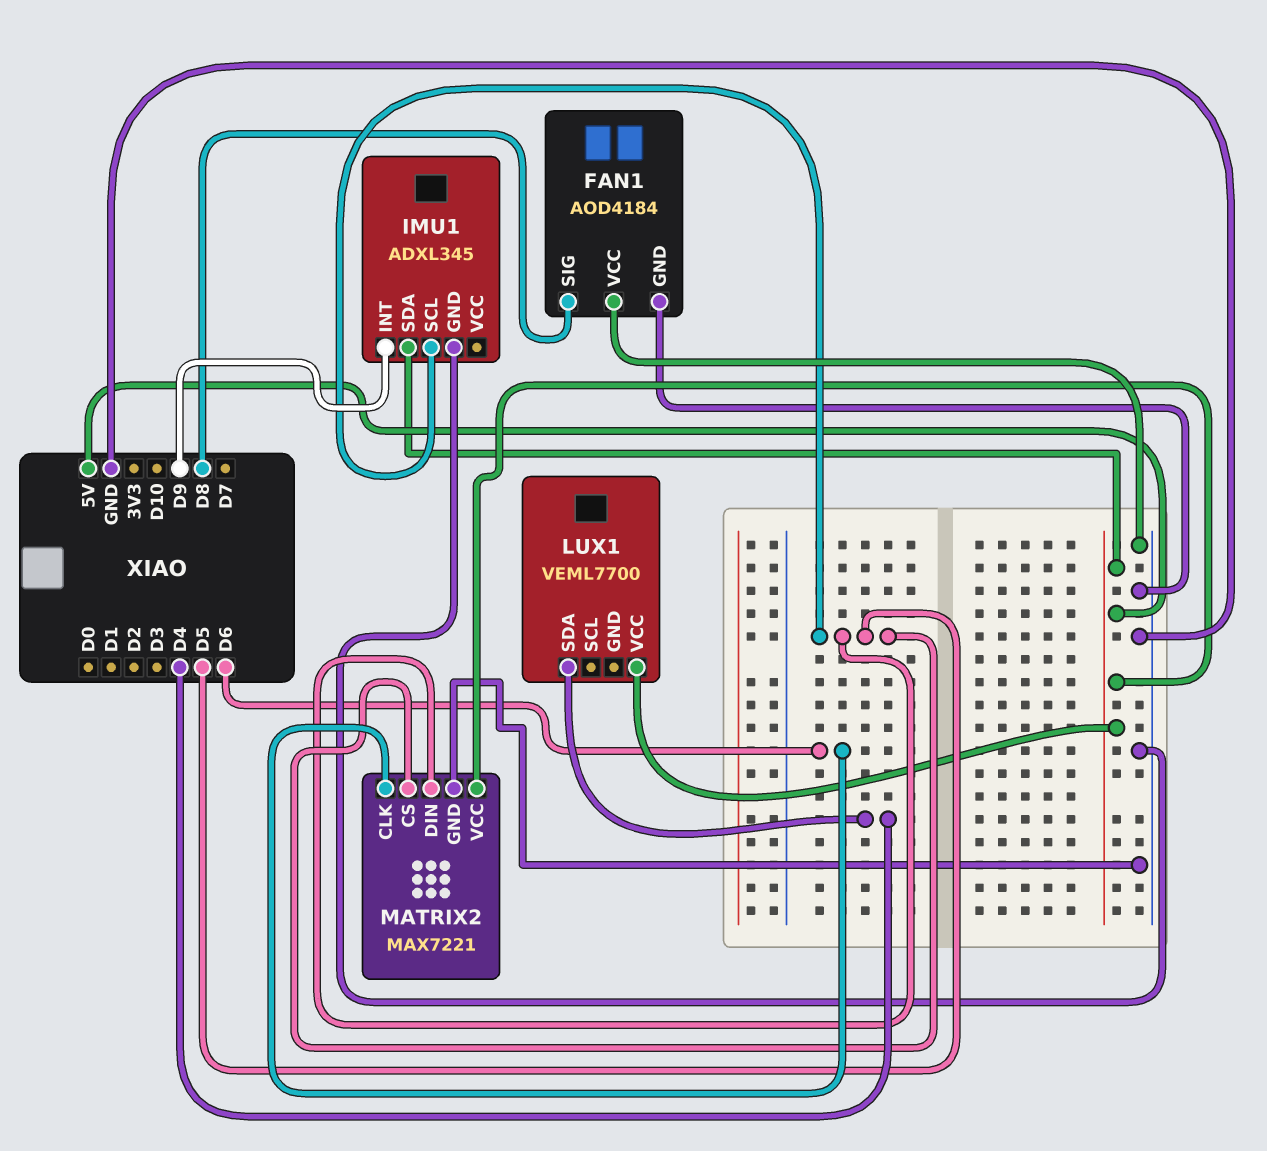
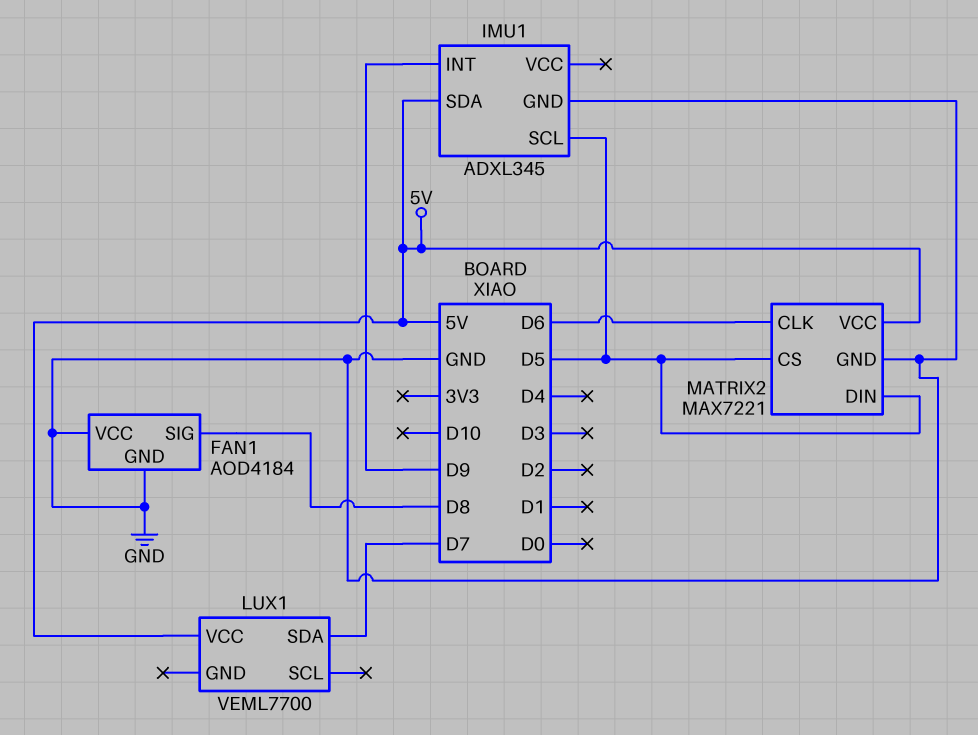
LUX1 pin SDA: D4 -> D7

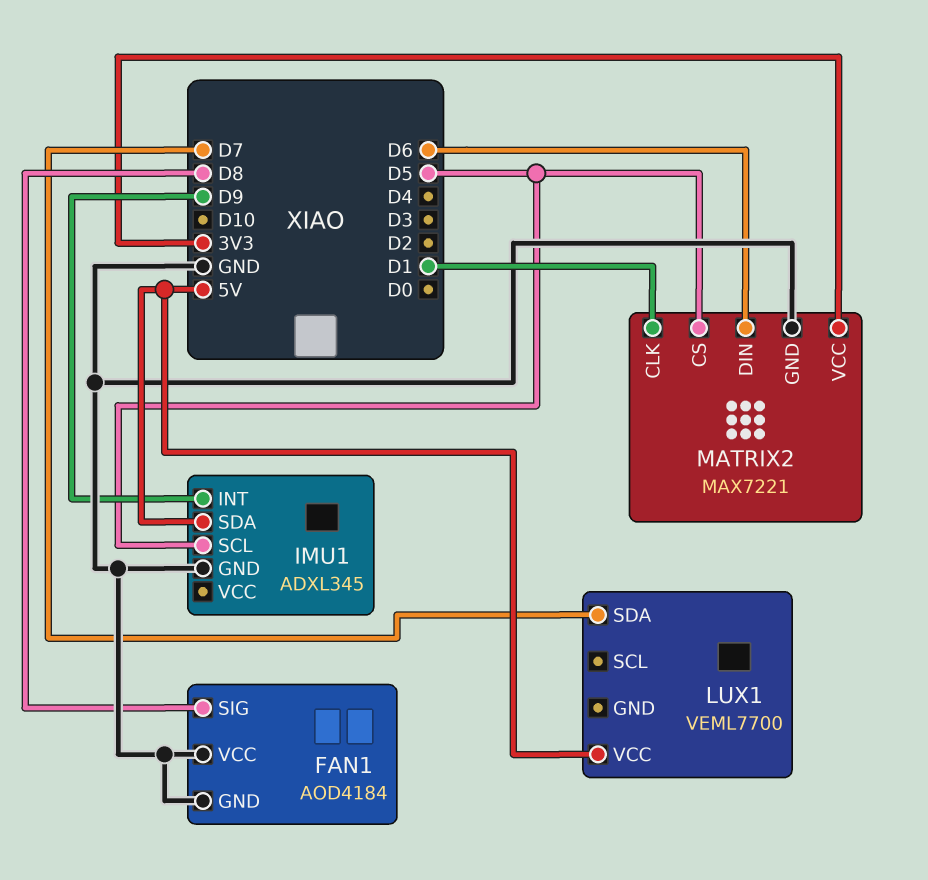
MATRIX2 pin CLK: D6 -> D1
MATRIX2 pin DIN: D5 -> D6
MATRIX2 pin VCC: 5V -> 3V3

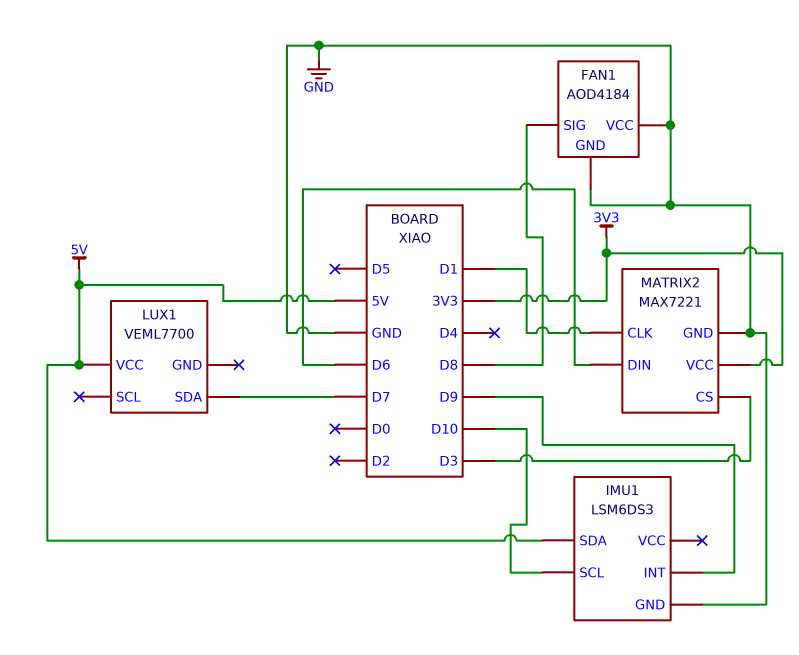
IMU1: ADXL345 -> LSM6DS3
IMU1 pin SCL: D5 -> D10
MATRIX2 pin CS: D5 -> D3

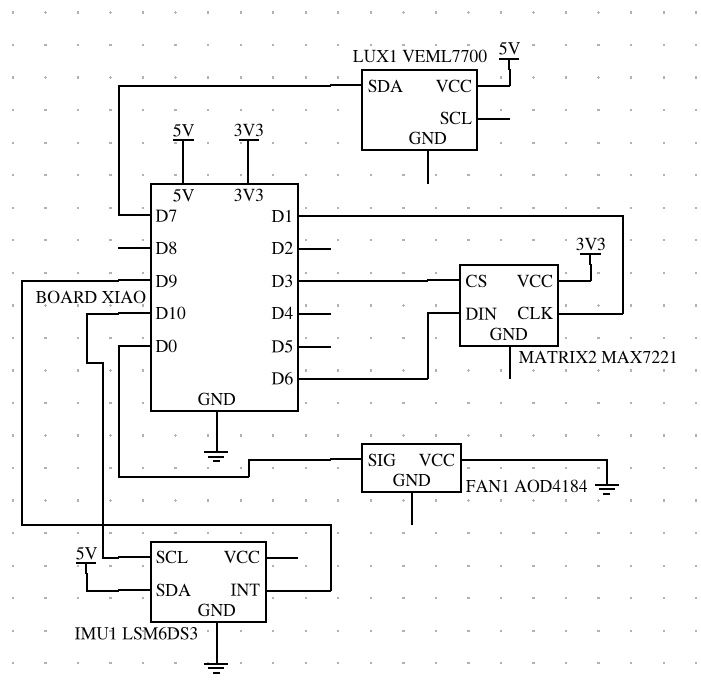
FAN1 pin GND: GND -> none
FAN1 pin SIG: D8 -> D0
MATRIX2 pin GND: GND -> none

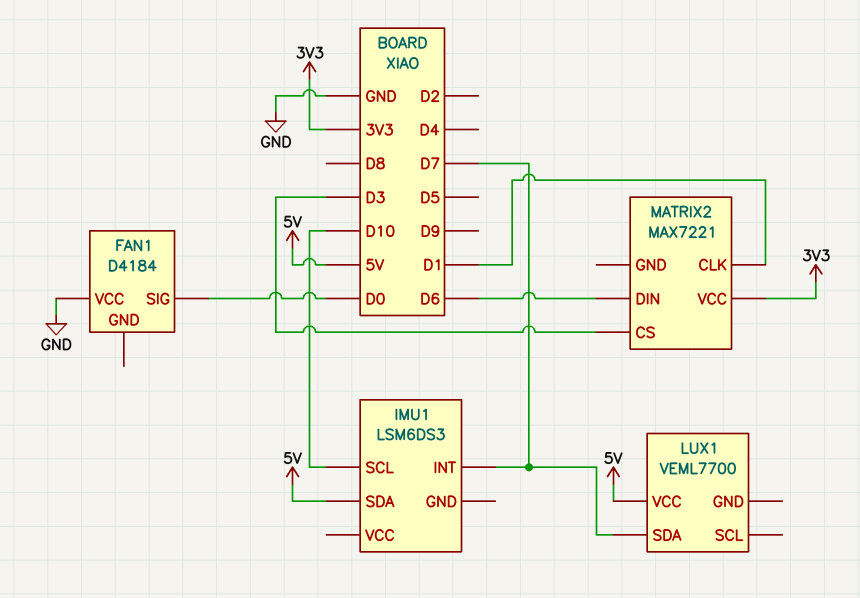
FAN1: AOD4184 -> D4184
IMU1 pin GND: GND -> none
IMU1 pin INT: D9 -> D7

